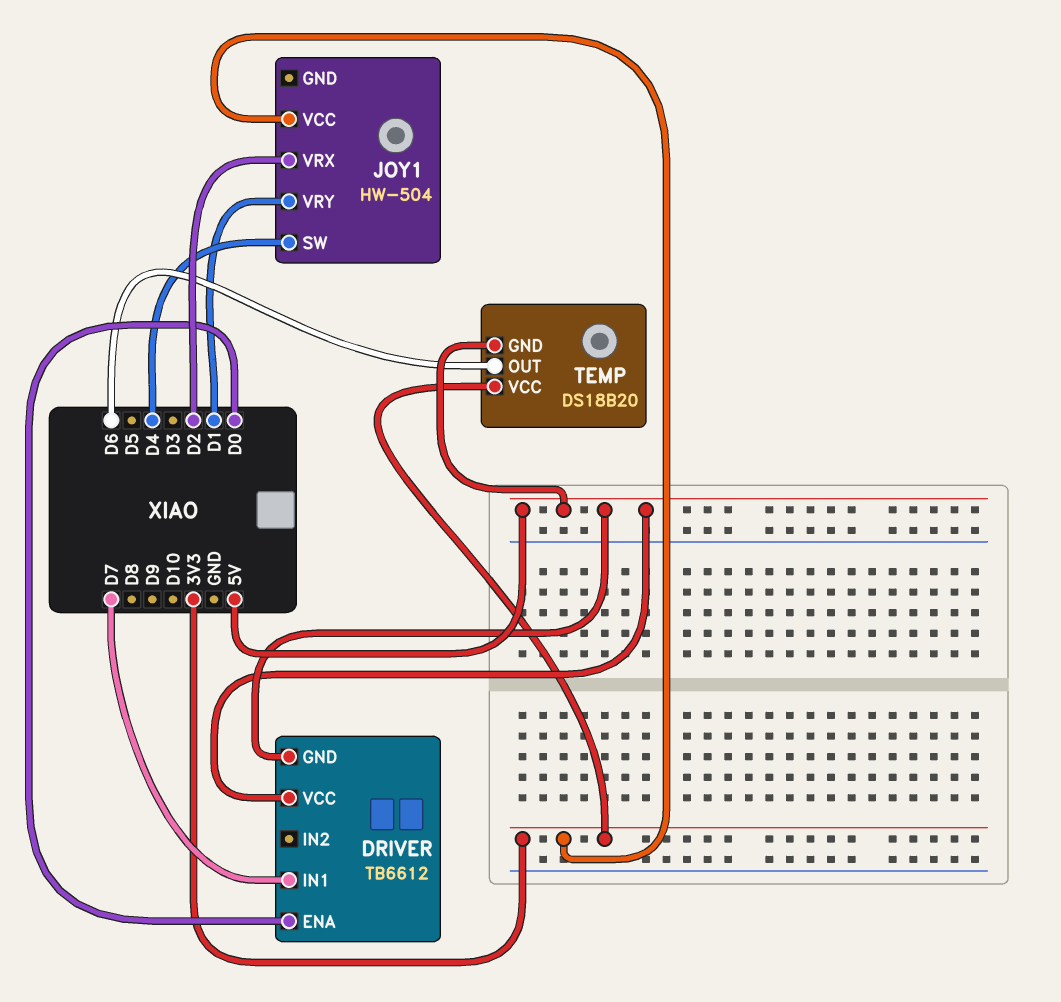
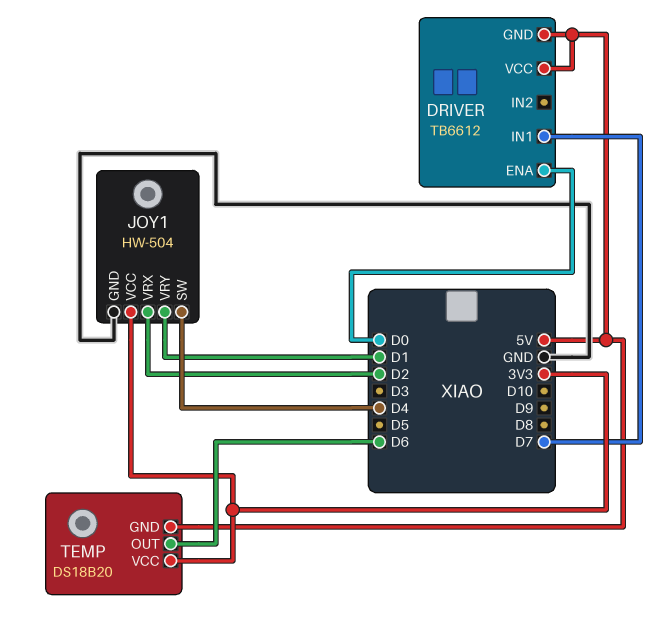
JOY1 pin GND: none -> GND

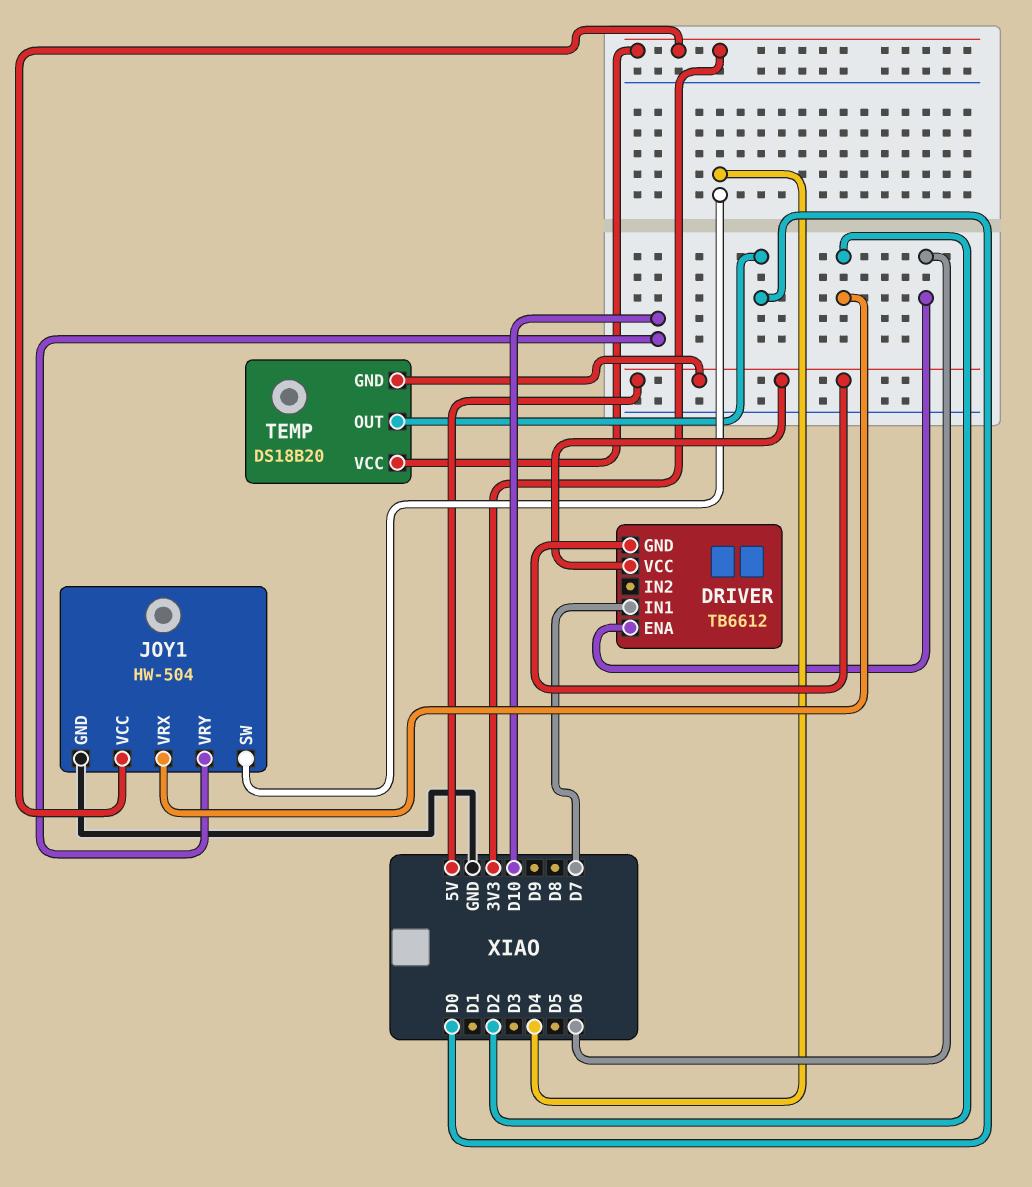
DRIVER pin ENA: D0 -> D6
JOY1 pin VRY: D1 -> D10
TEMP pin OUT: D6 -> D0

